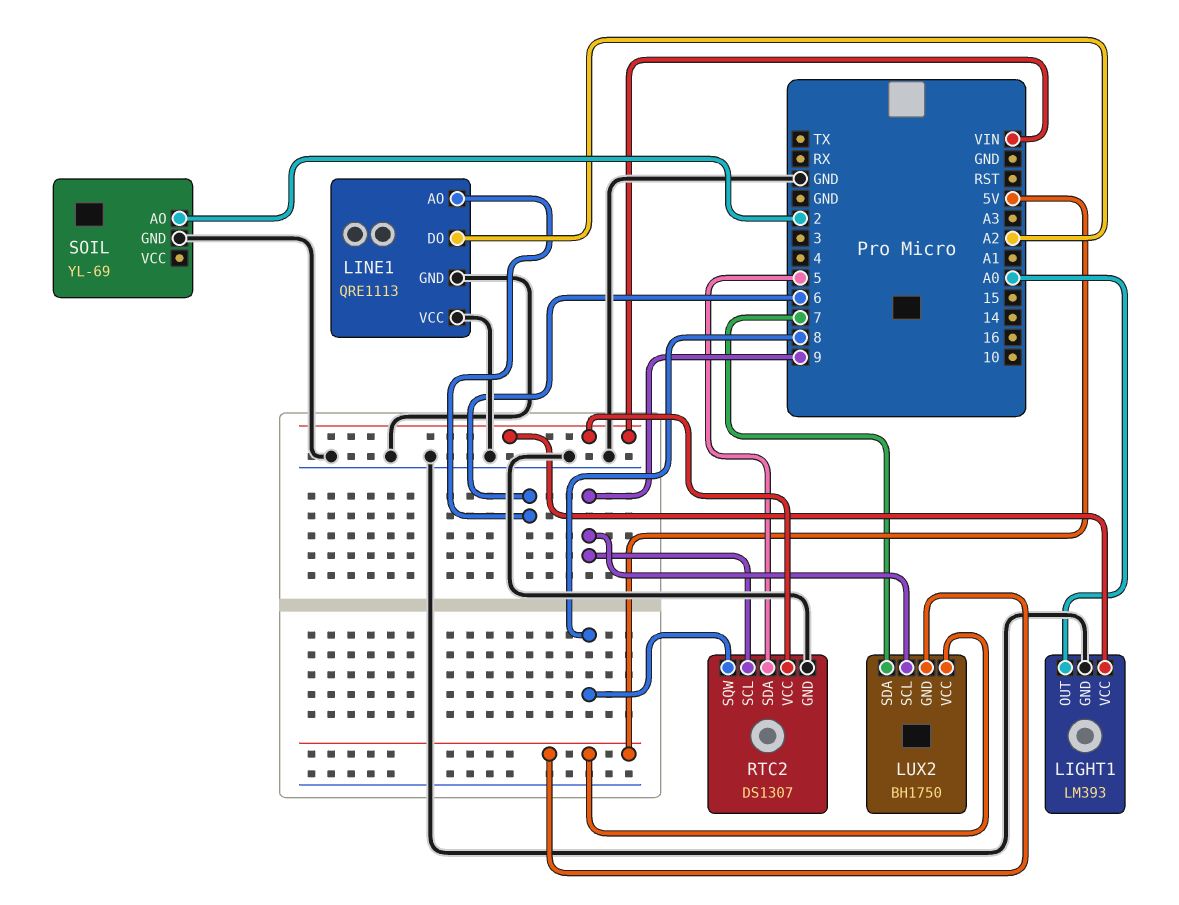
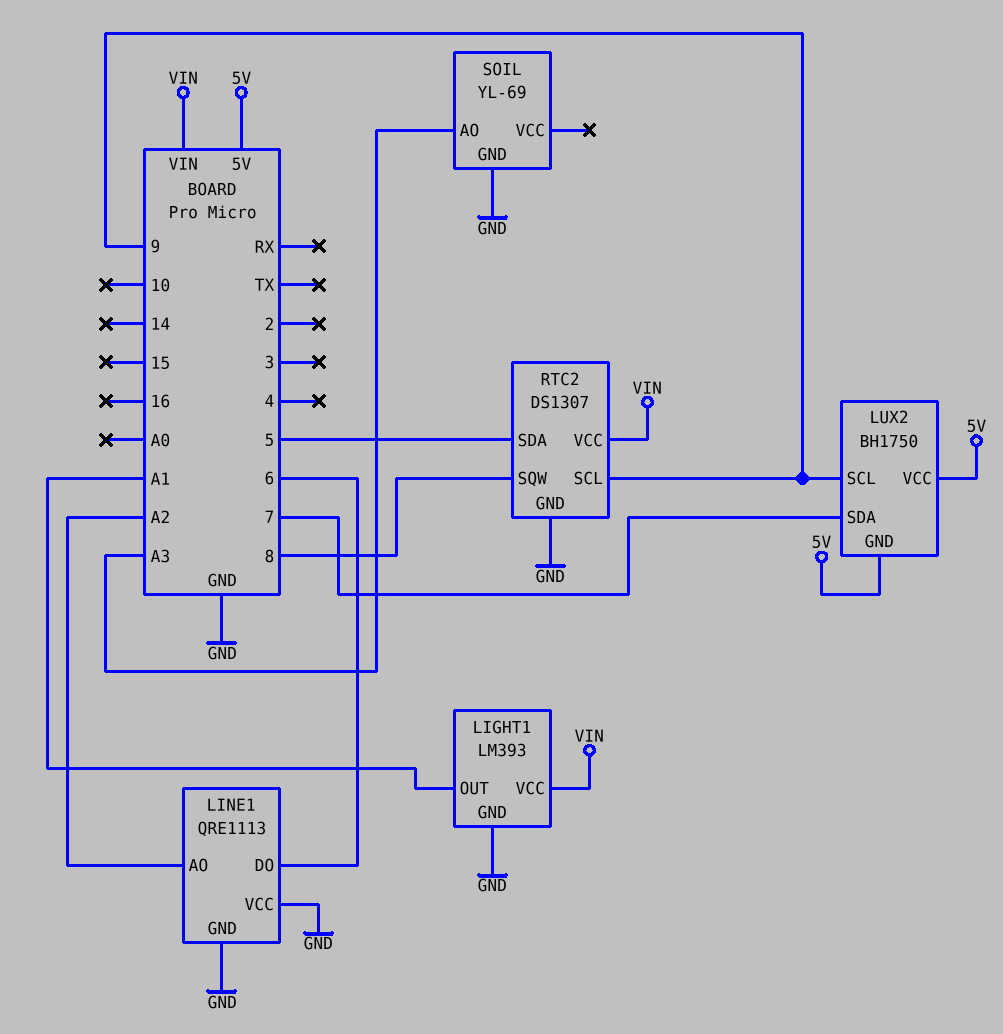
LIGHT1 pin OUT: A0 -> A1
LINE1 pin AO: 6 -> A2
LINE1 pin DO: A2 -> 6
SOIL pin AO: 2 -> A3

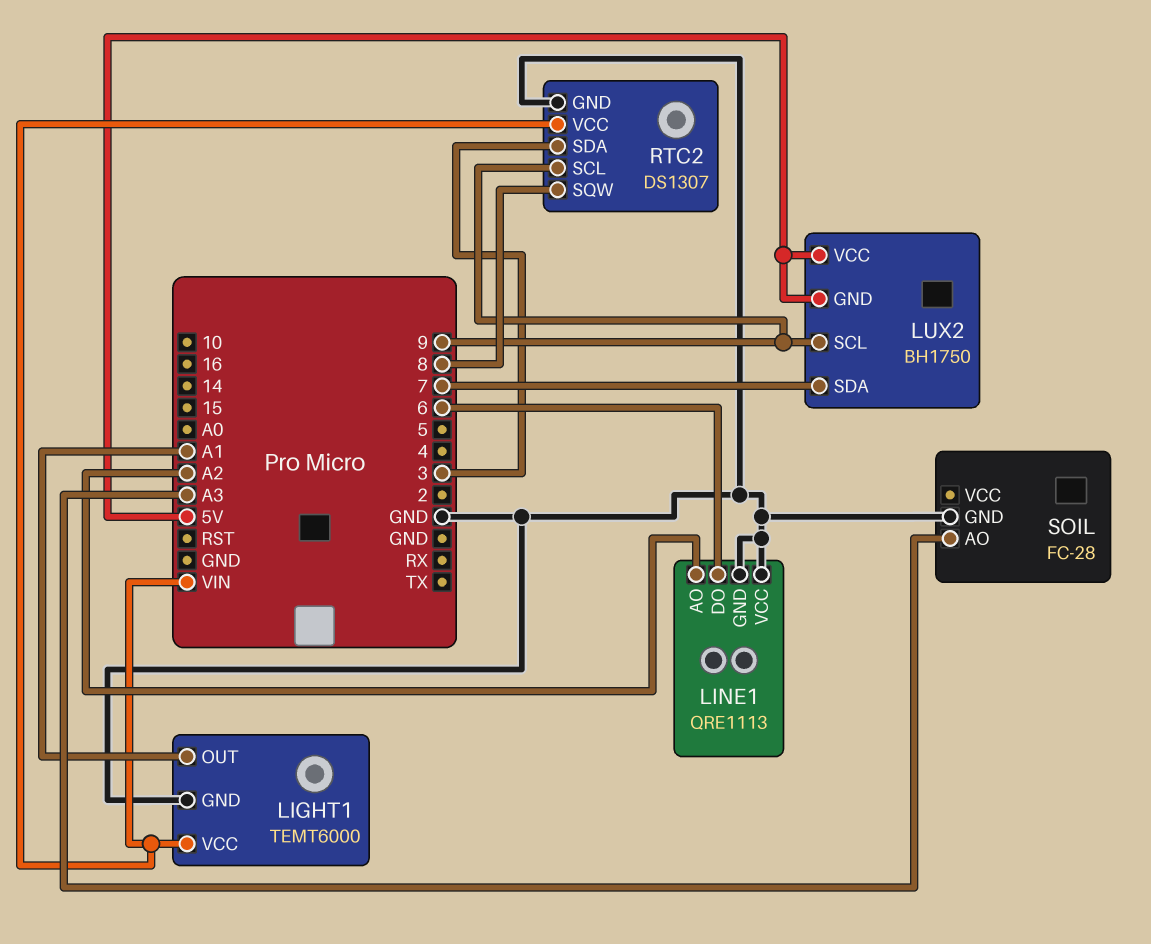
LIGHT1: LM393 -> TEMT6000
RTC2 pin SDA: 5 -> 3
SOIL: YL-69 -> FC-28

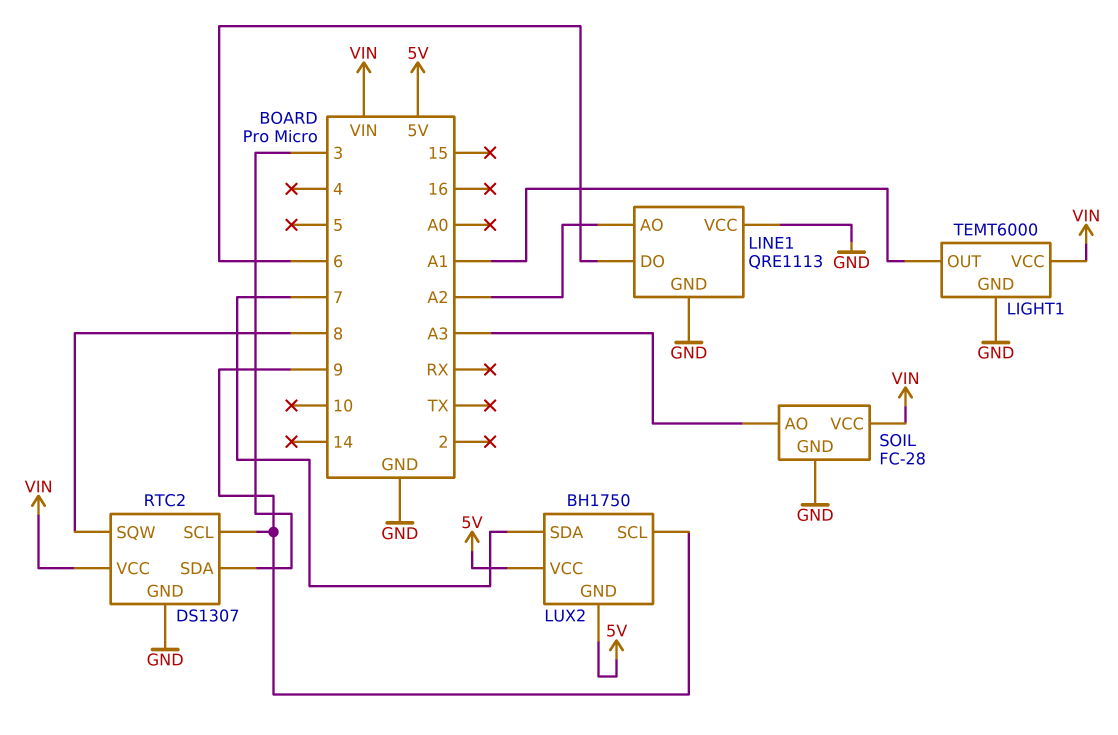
SOIL pin VCC: none -> VIN

